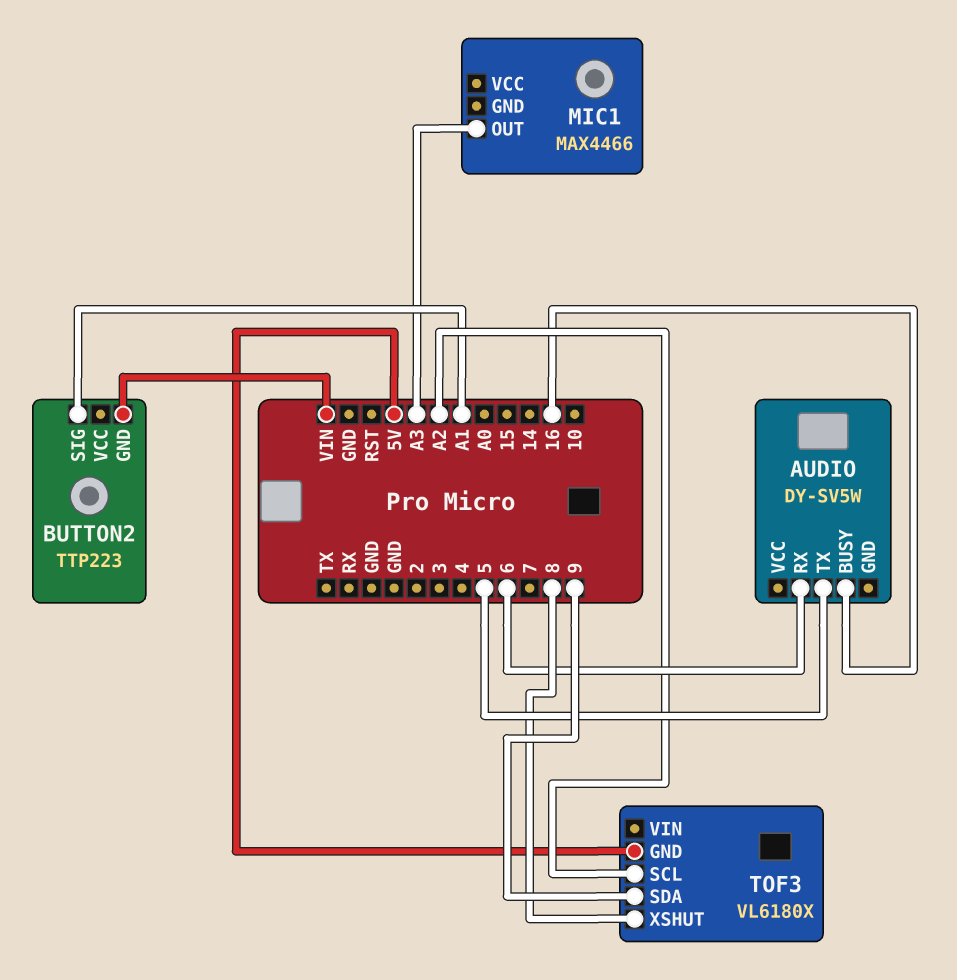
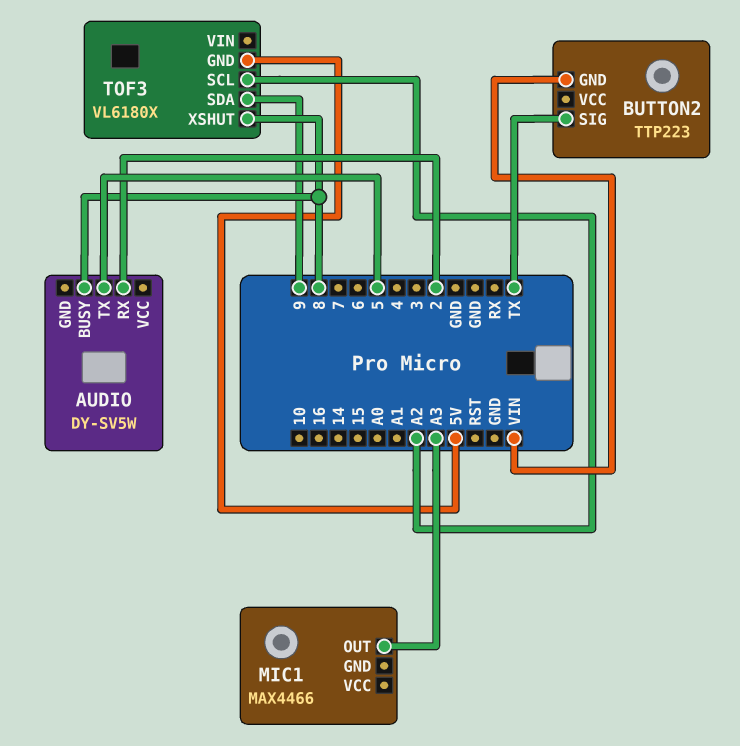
AUDIO pin BUSY: 16 -> 8
AUDIO pin RX: 6 -> 2
BUTTON2 pin SIG: A1 -> TX

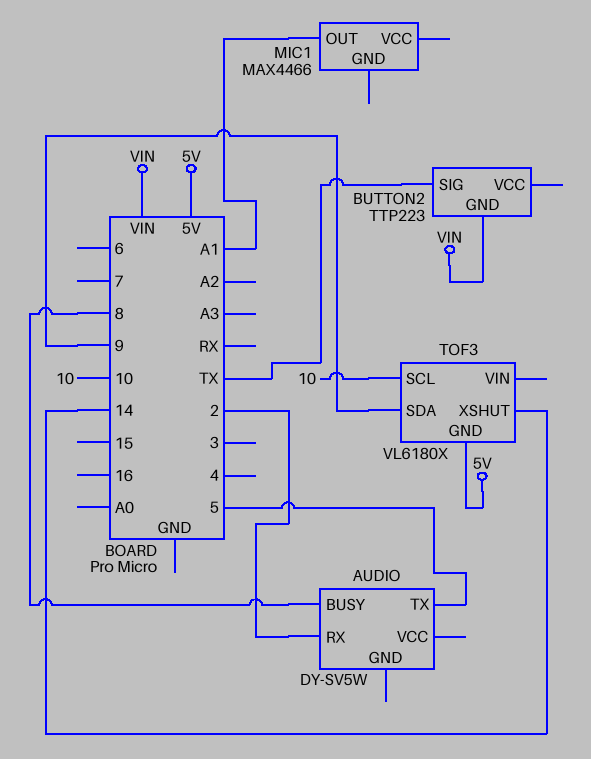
MIC1 pin OUT: A3 -> A1
TOF3 pin SCL: A2 -> 10
TOF3 pin XSHUT: 8 -> 14

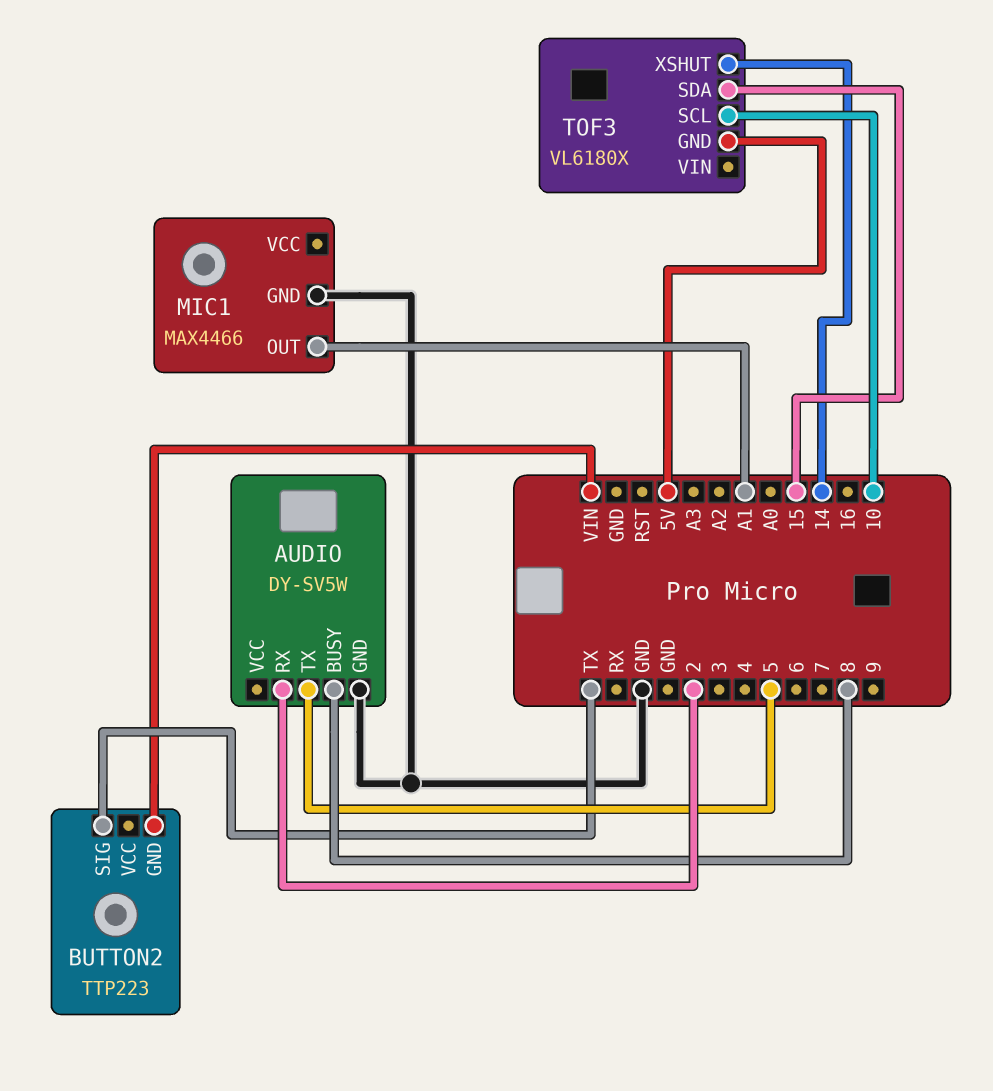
AUDIO pin GND: none -> GND
MIC1 pin GND: none -> GND
TOF3 pin SDA: 9 -> 15

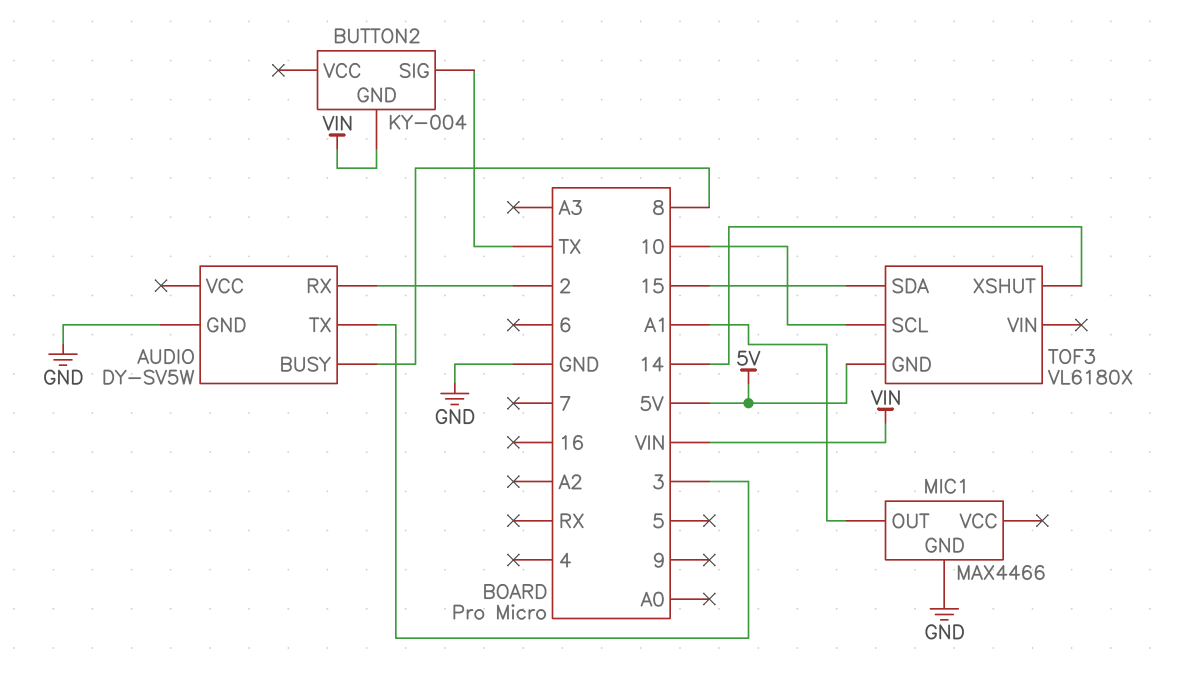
AUDIO pin TX: 5 -> 3
BUTTON2: TTP223 -> KY-004

